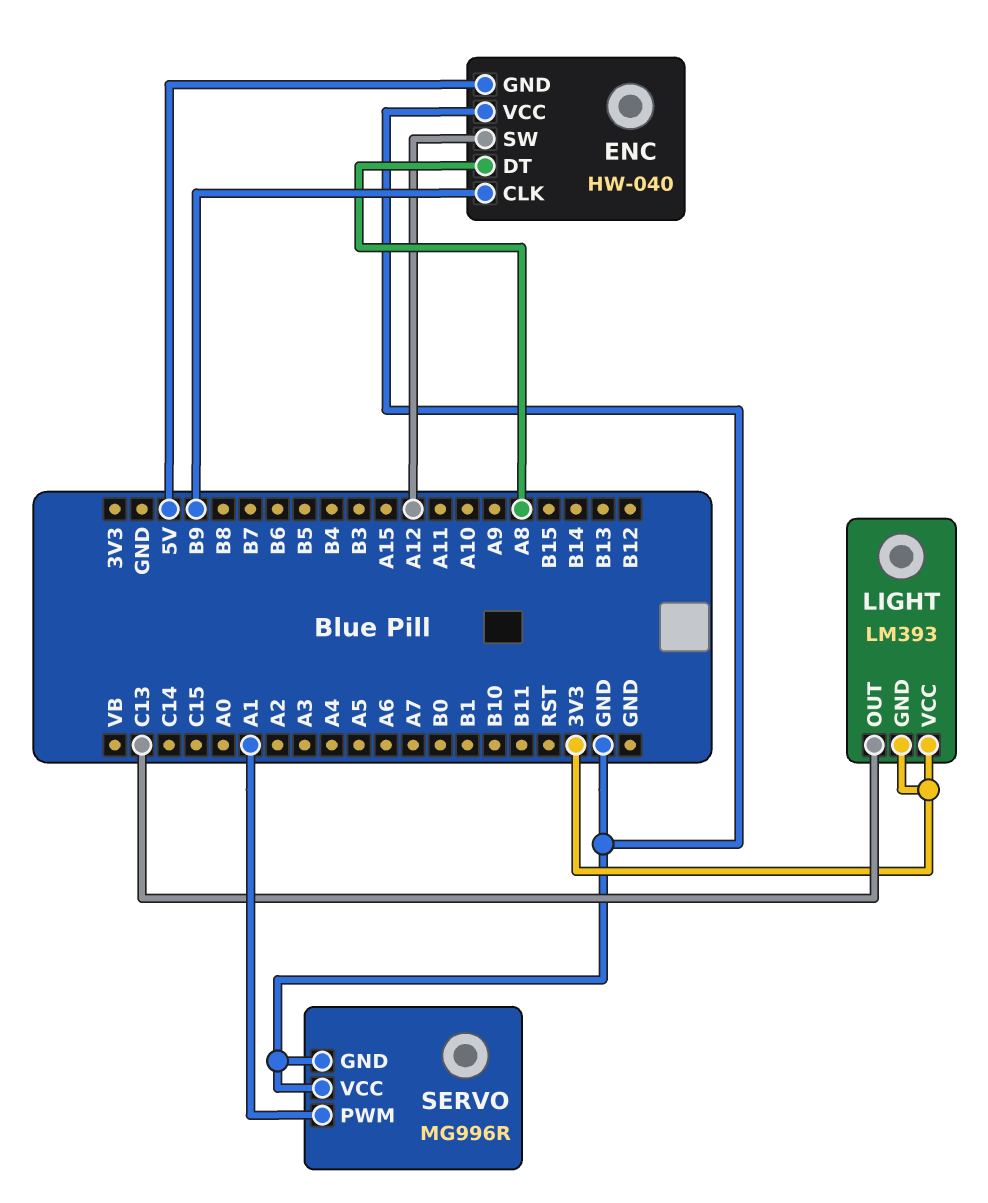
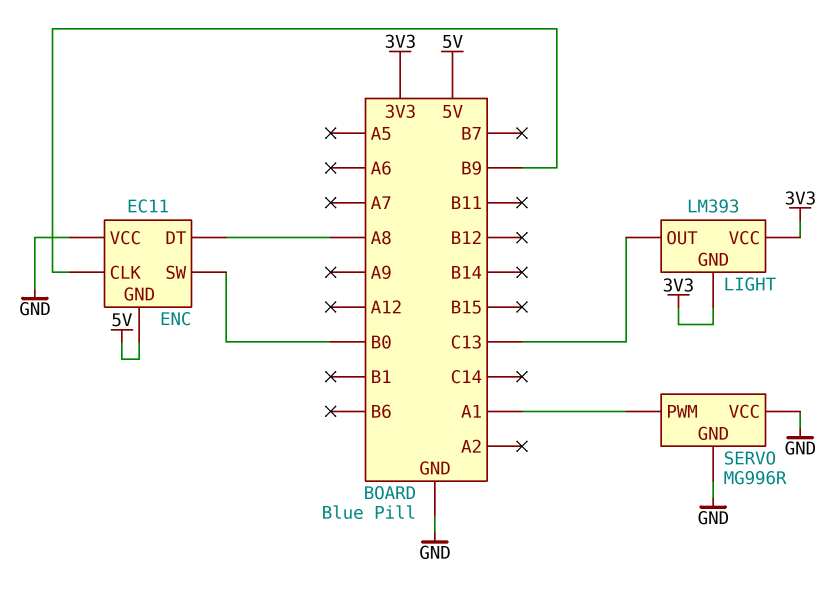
ENC: HW-040 -> EC11
ENC pin SW: A12 -> B0

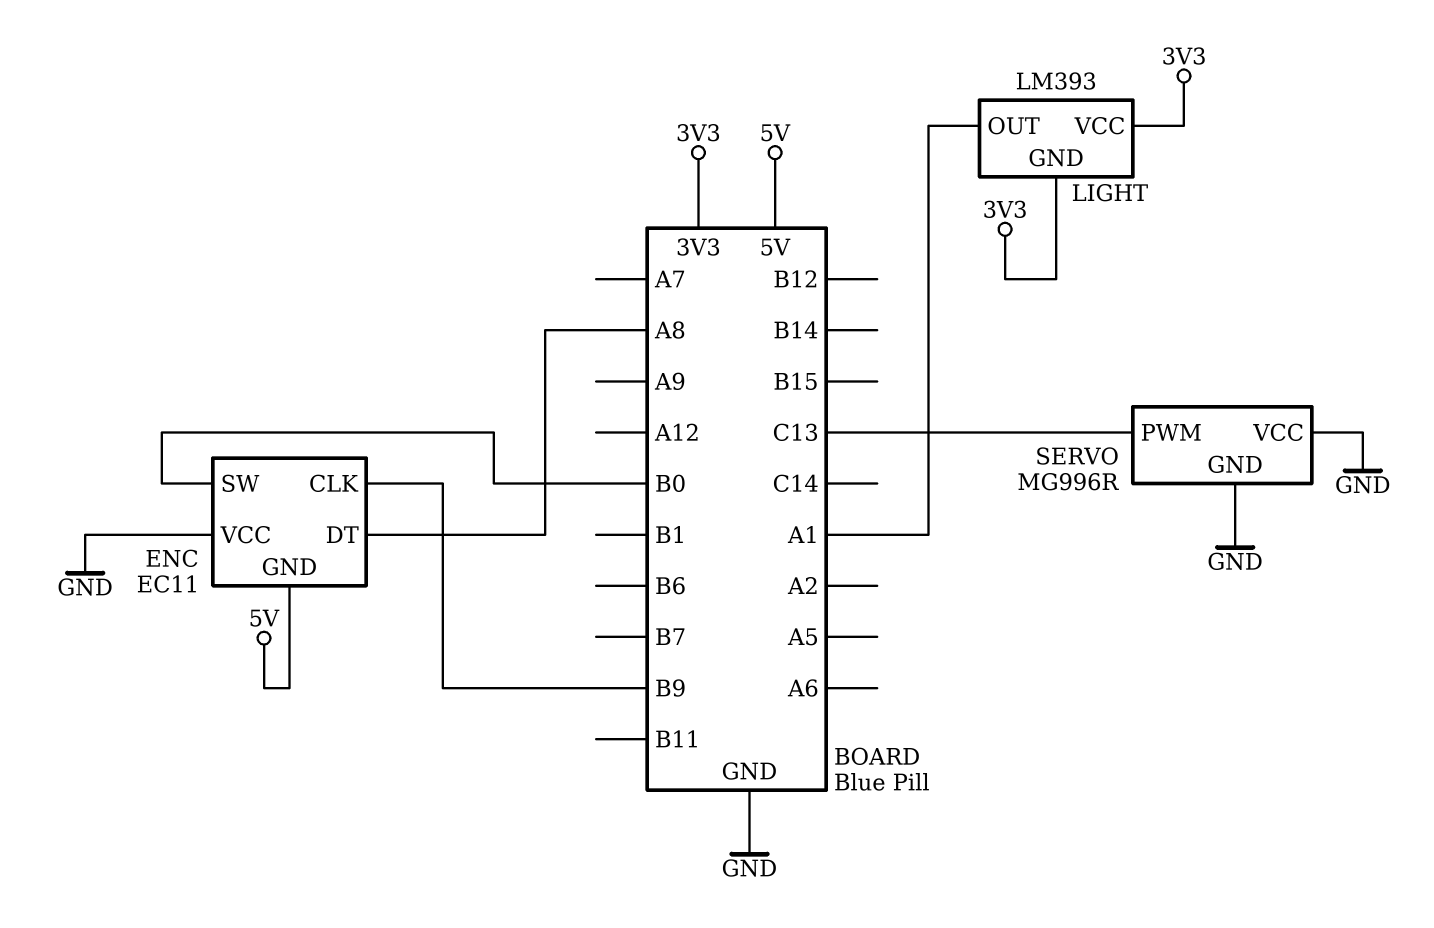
LIGHT pin OUT: C13 -> A1
SERVO pin PWM: A1 -> C13

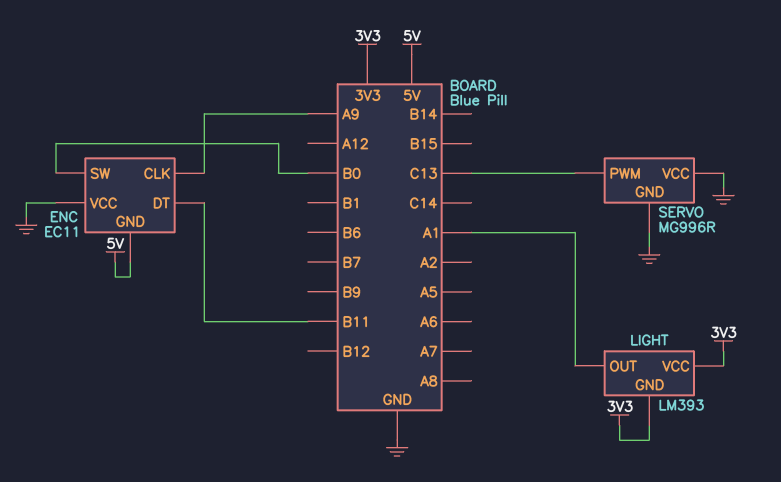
ENC pin CLK: B9 -> A9
ENC pin DT: A8 -> B11

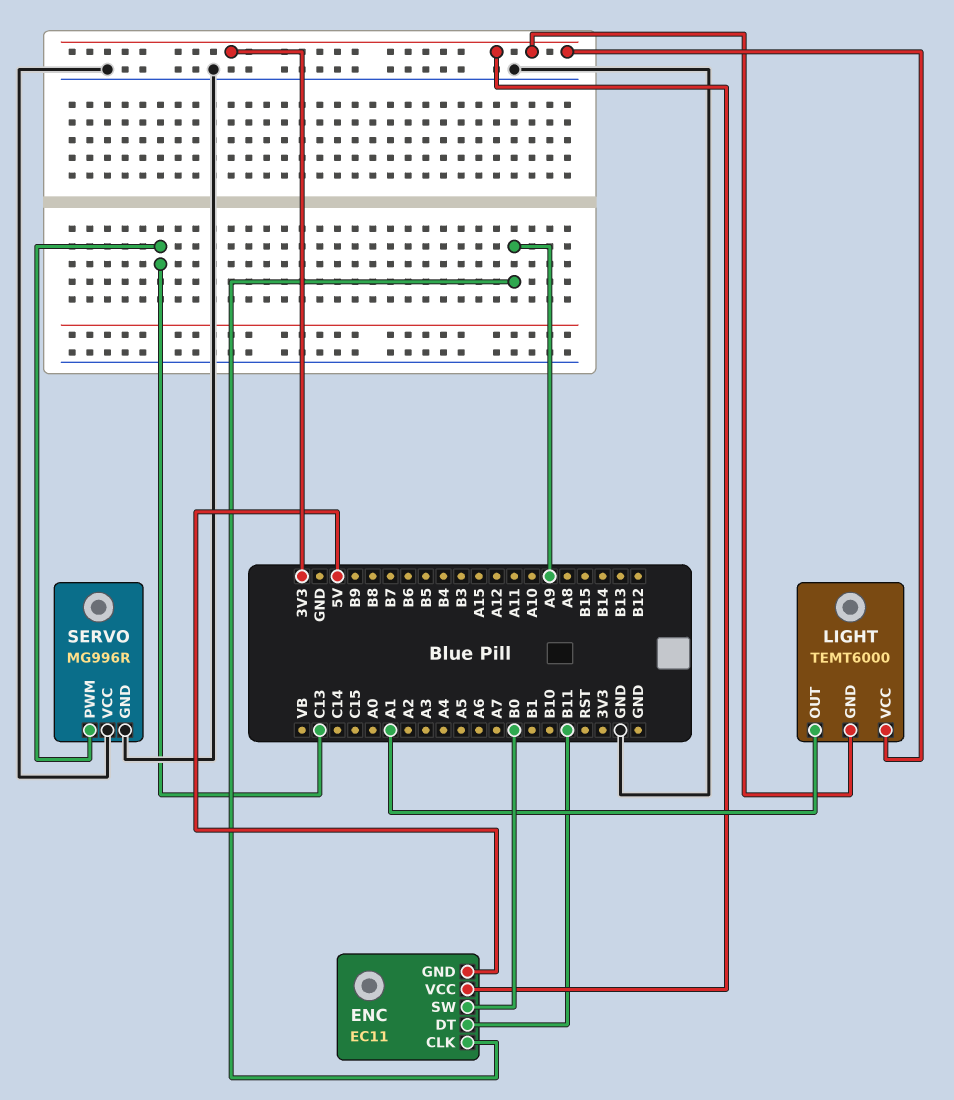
ENC pin VCC: GND -> 3V3
LIGHT: LM393 -> TEMT6000

